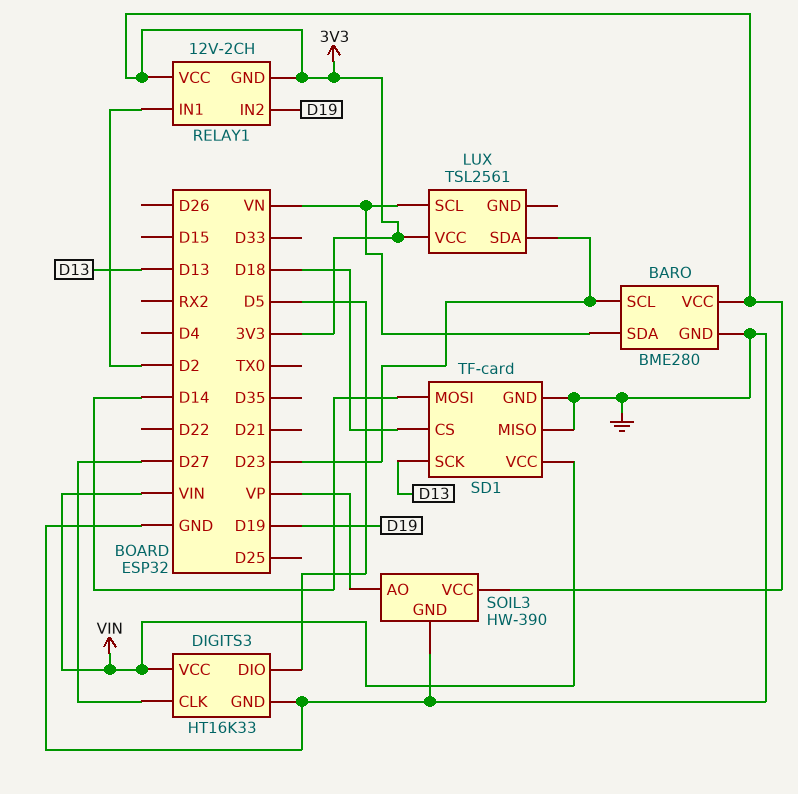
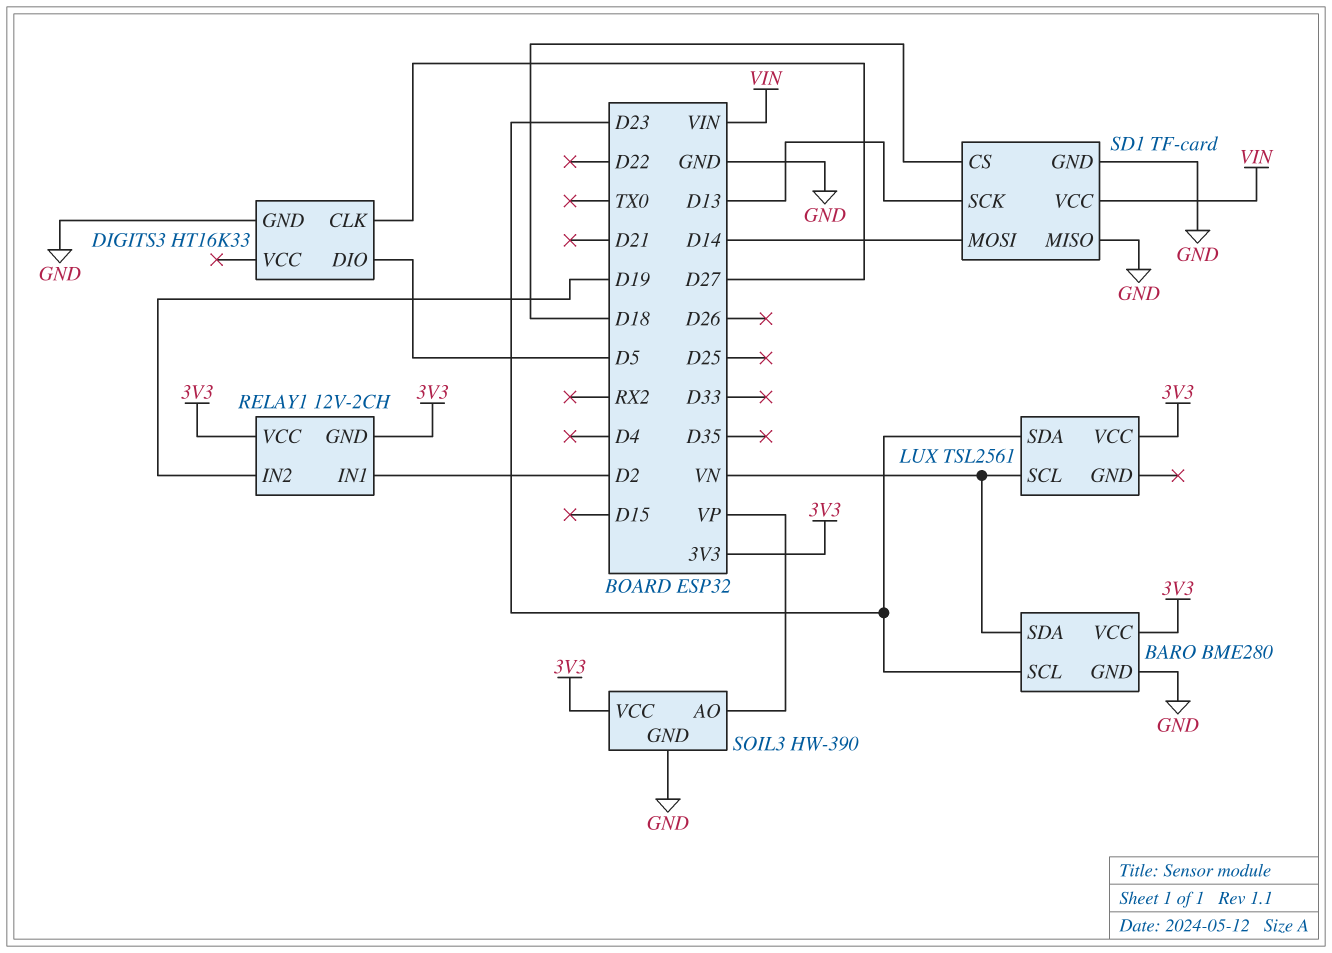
DIGITS3 pin VCC: VIN -> none

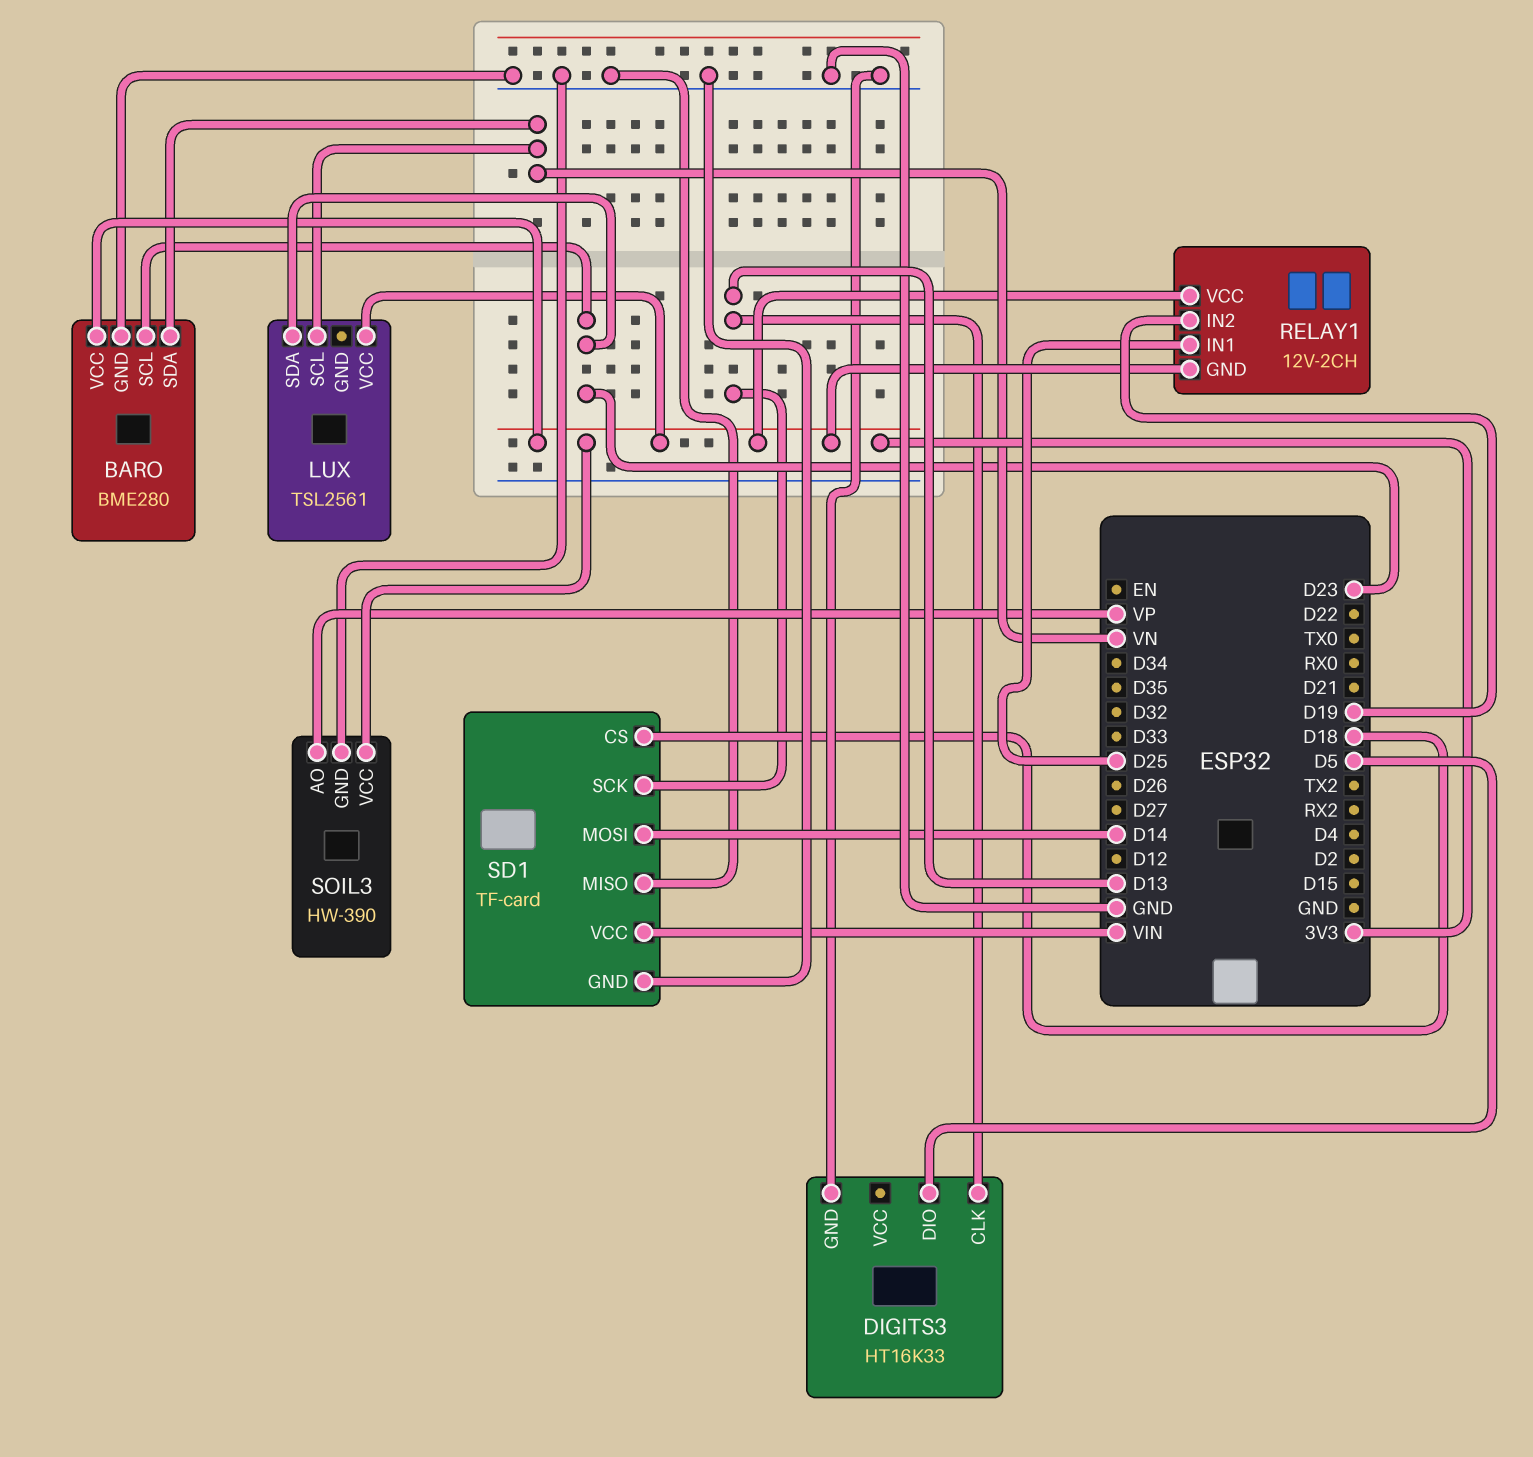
DIGITS3 pin CLK: D27 -> D13
RELAY1 pin IN1: D2 -> D25

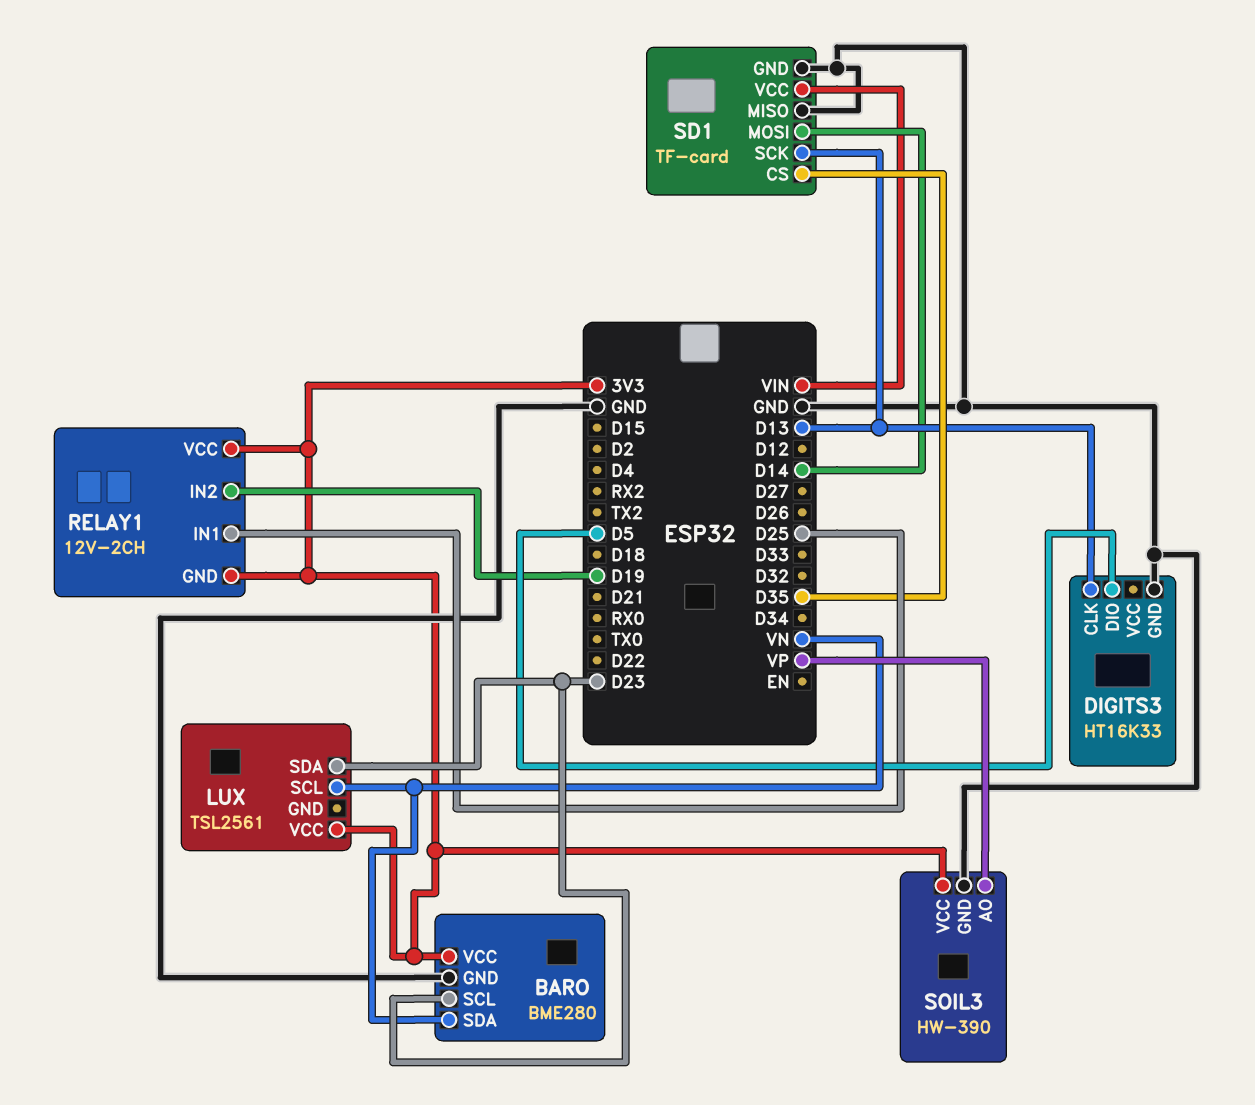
SD1 pin CS: D18 -> D35

